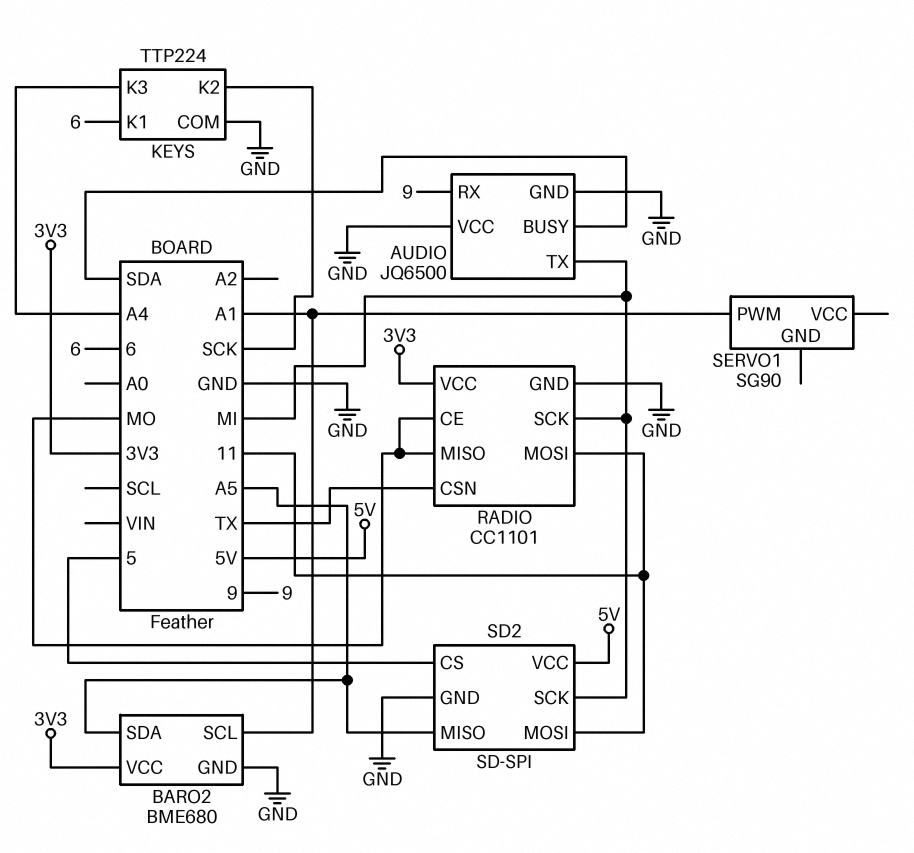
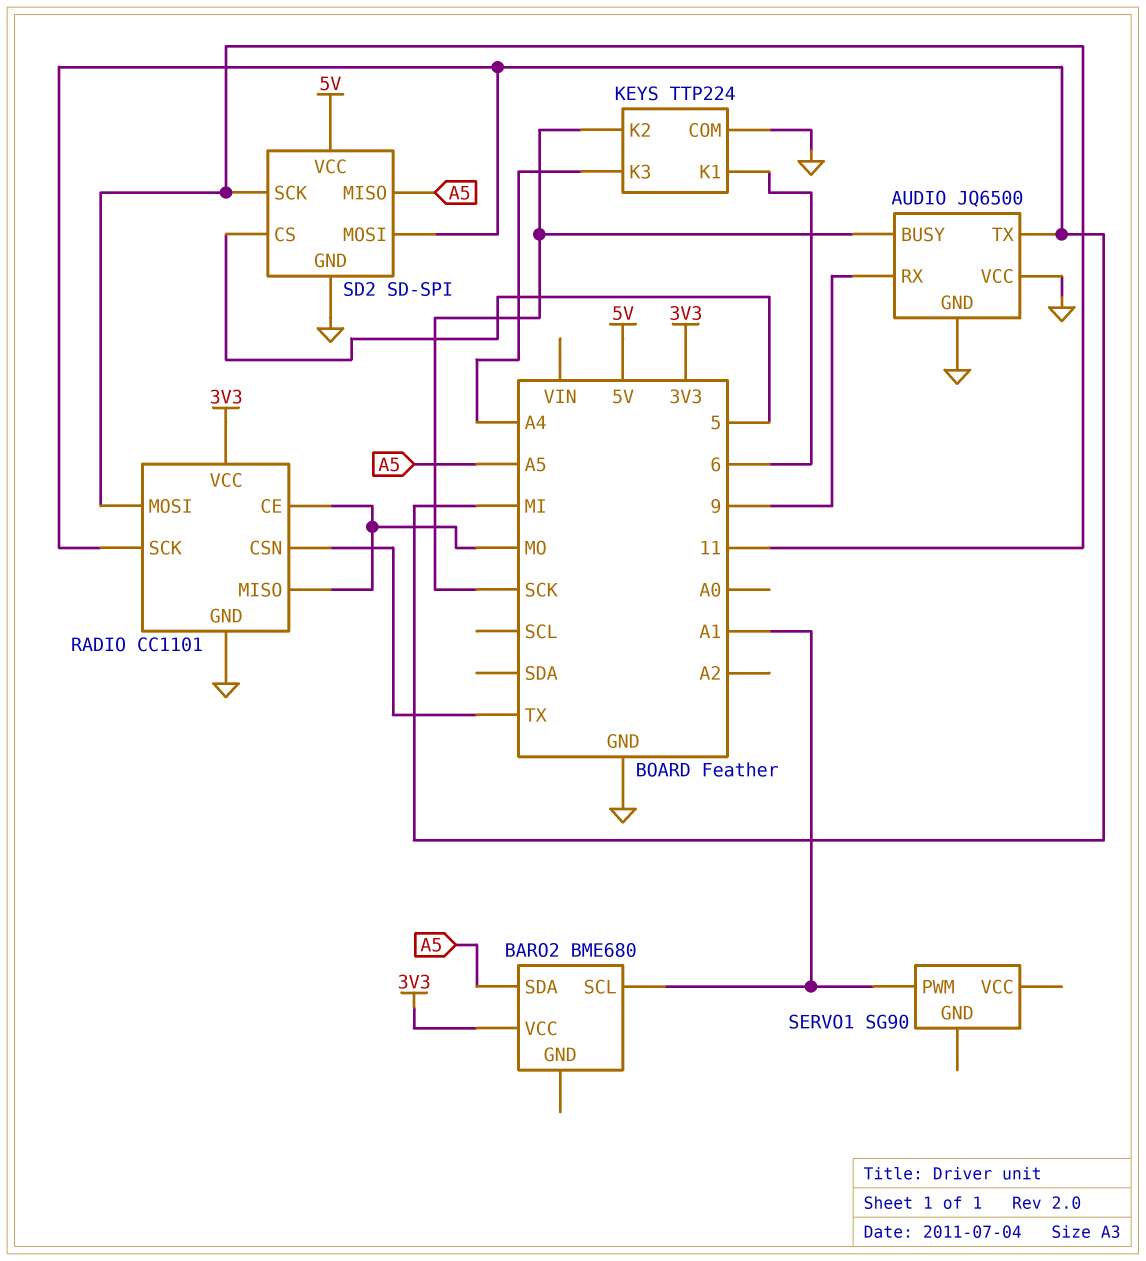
AUDIO pin BUSY: SDA -> SCK
BARO2 pin GND: GND -> none
SD2 pin MOSI: 11 -> MI
SD2 pin SCK: MI -> 11

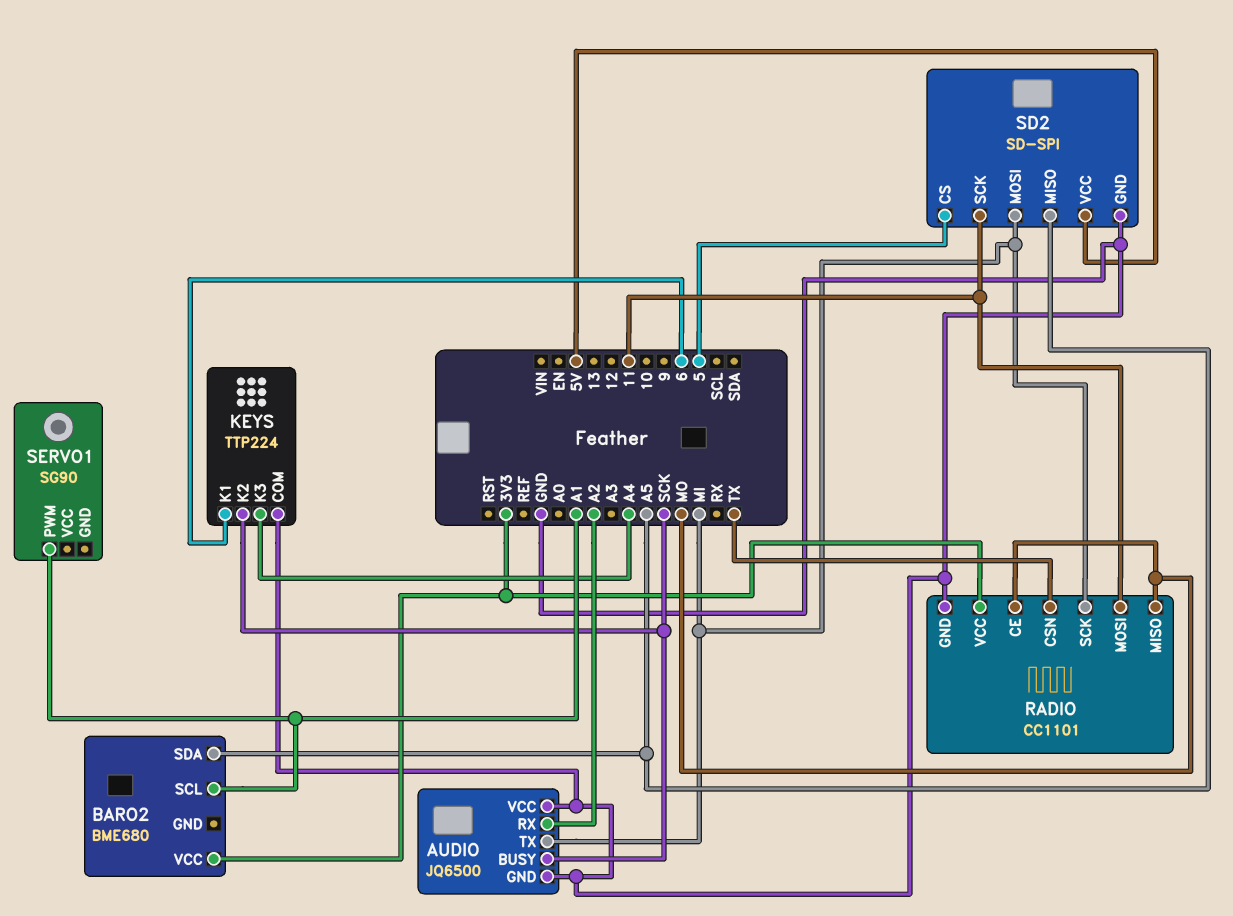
AUDIO pin RX: 9 -> A2

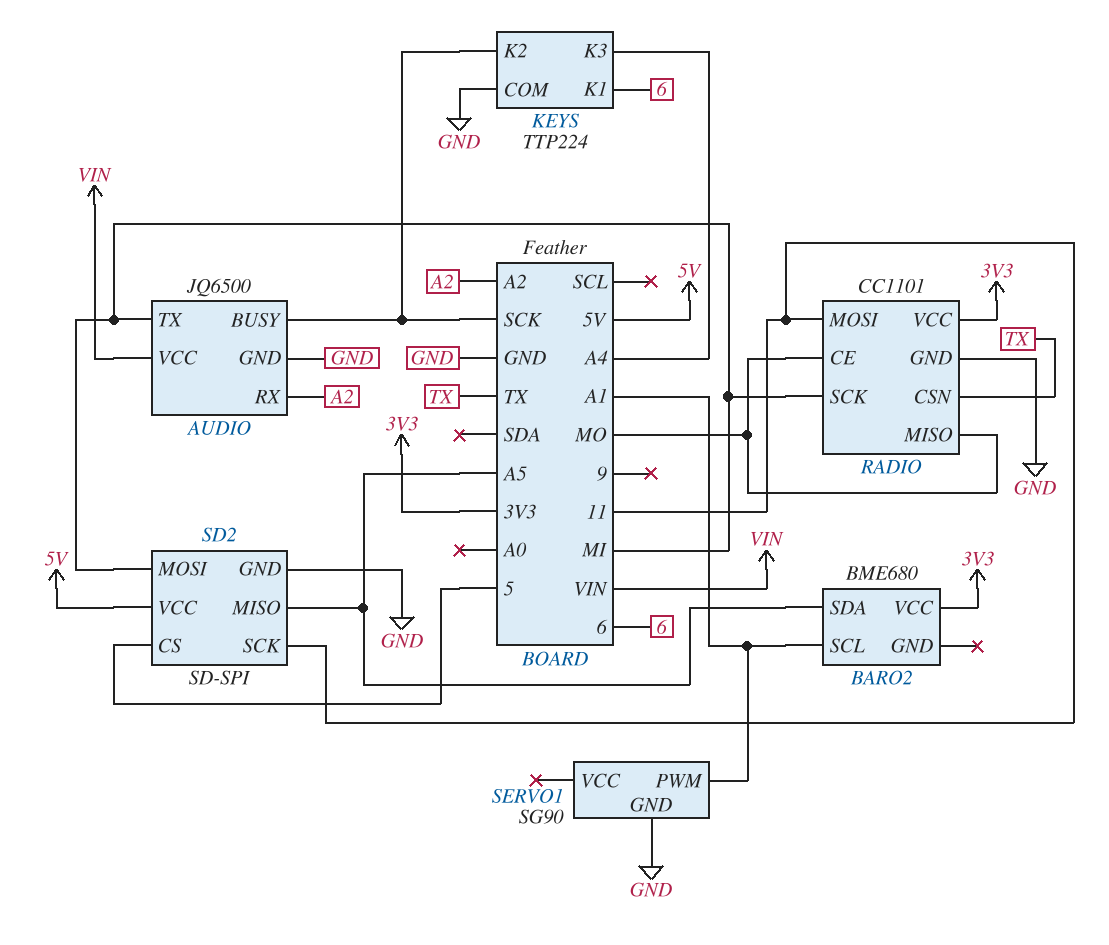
AUDIO pin VCC: GND -> VIN
SERVO1 pin GND: none -> GND

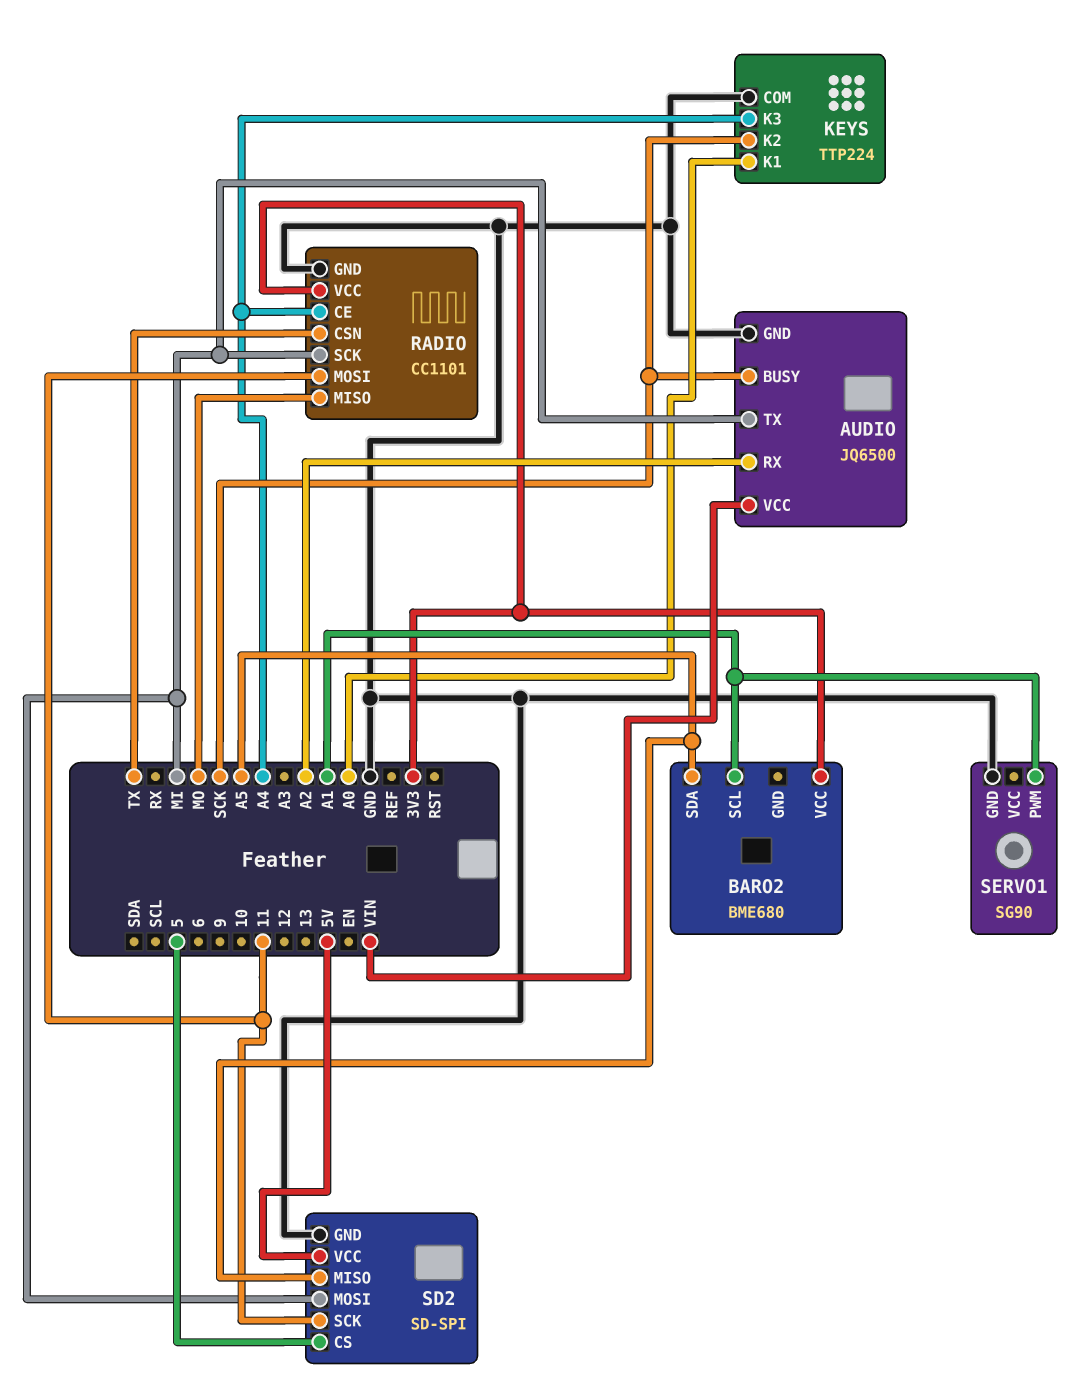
KEYS pin K1: 6 -> A0
RADIO pin CE: MO -> A4

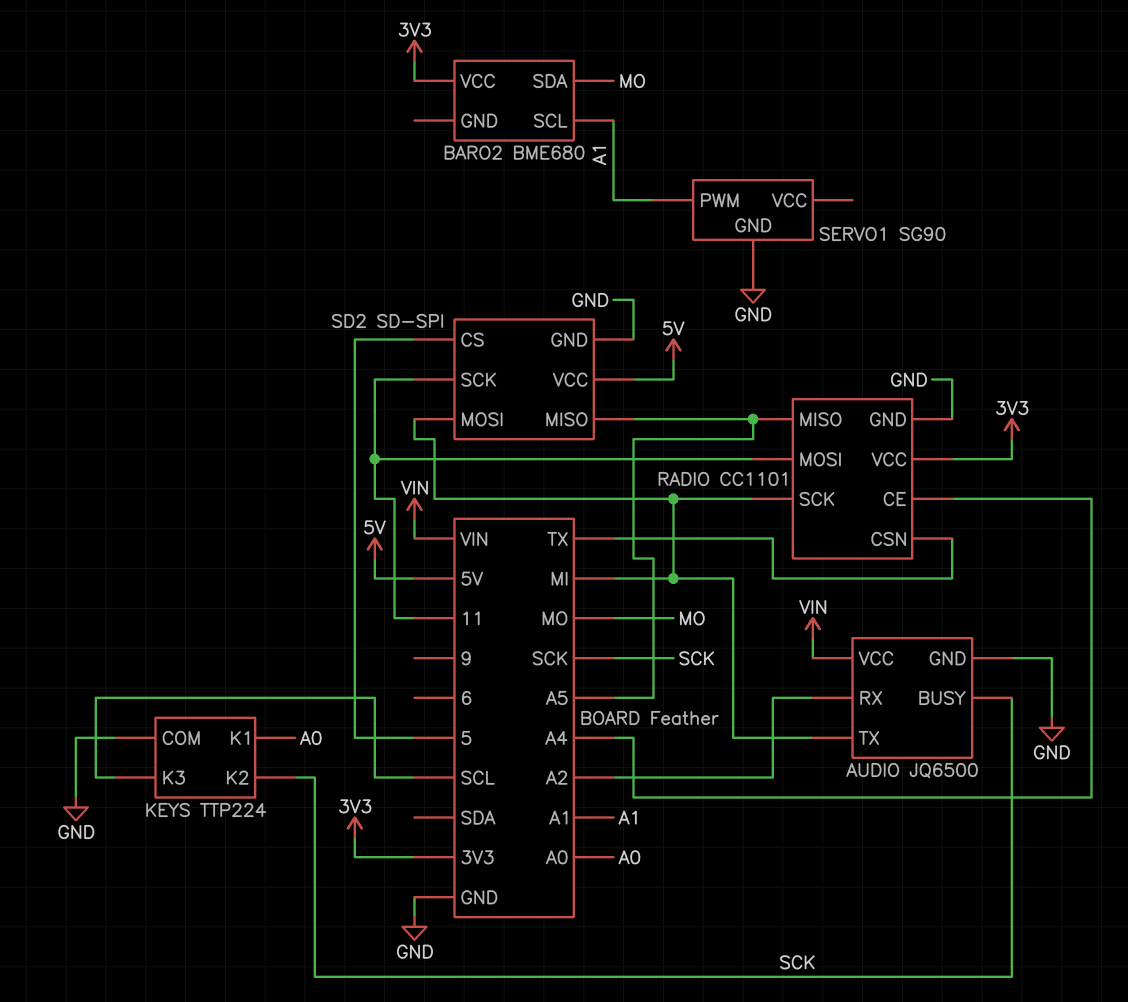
BARO2 pin SDA: A5 -> MO
KEYS pin K3: A4 -> SCL
RADIO pin MISO: MO -> A5

